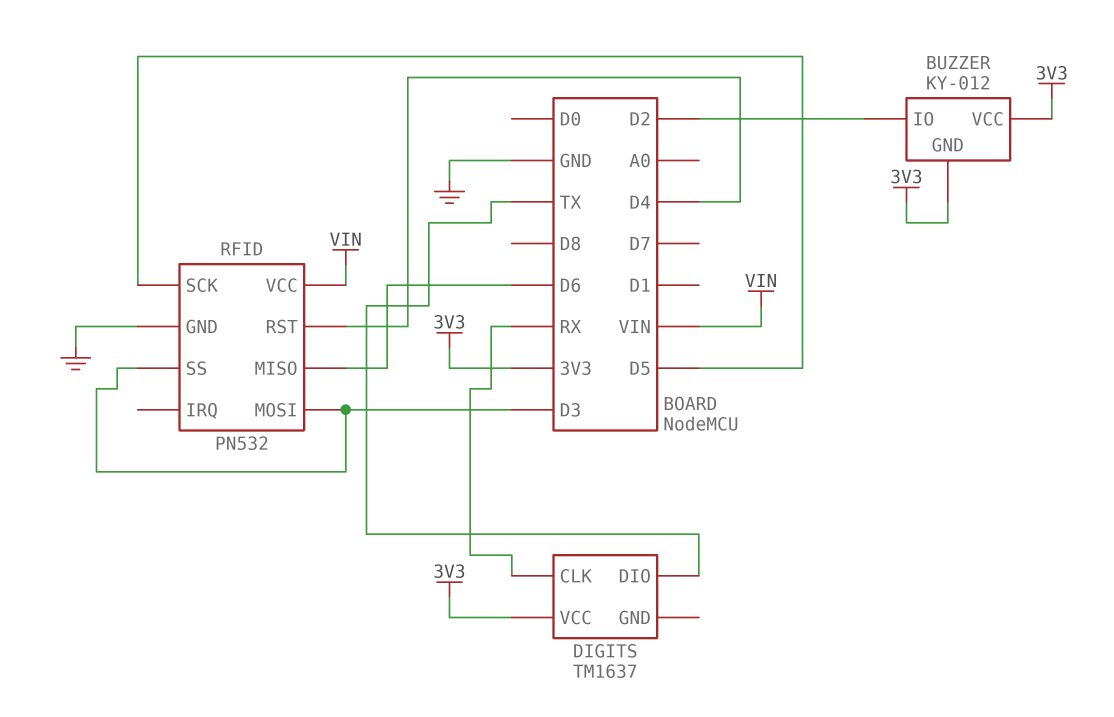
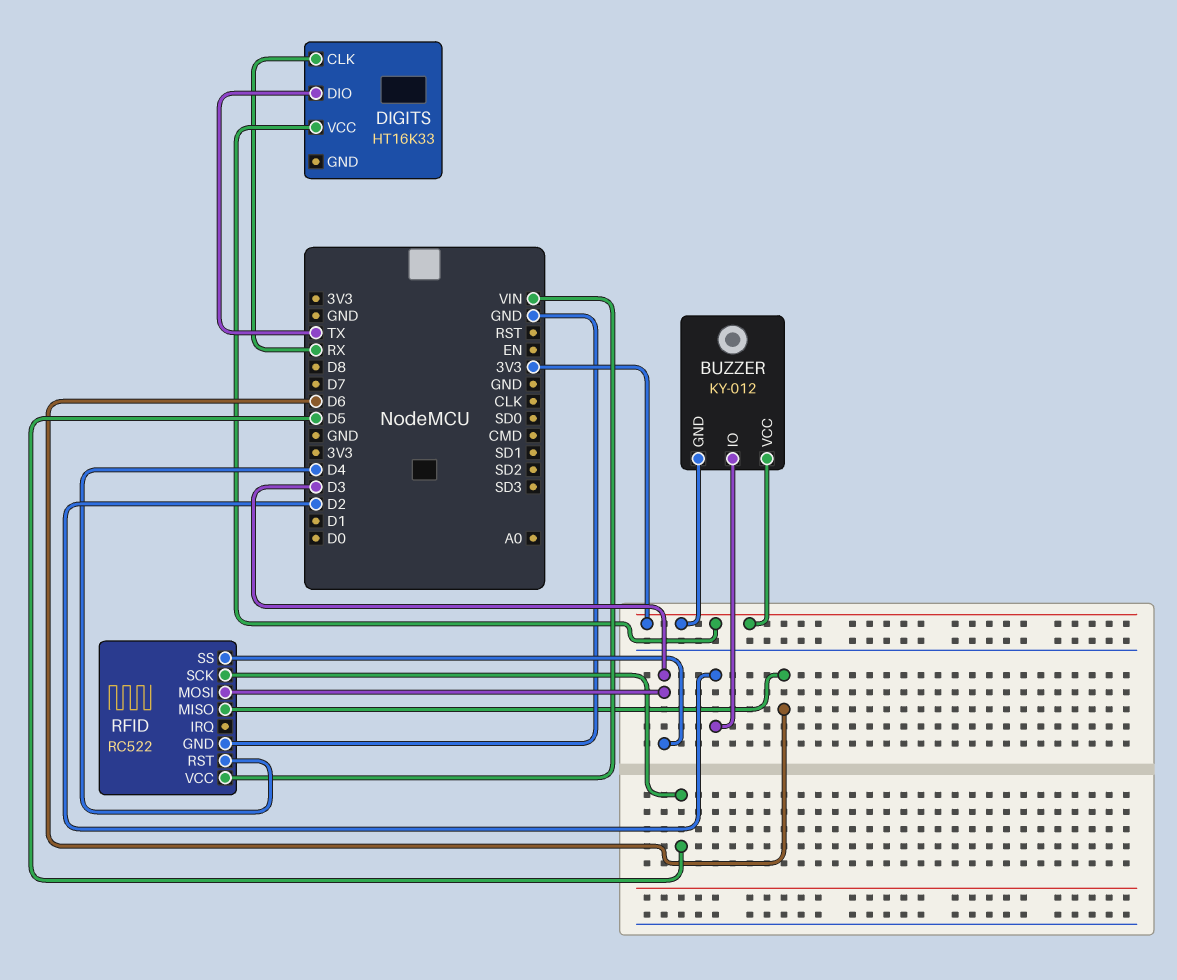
DIGITS: TM1637 -> HT16K33
RFID: PN532 -> RC522

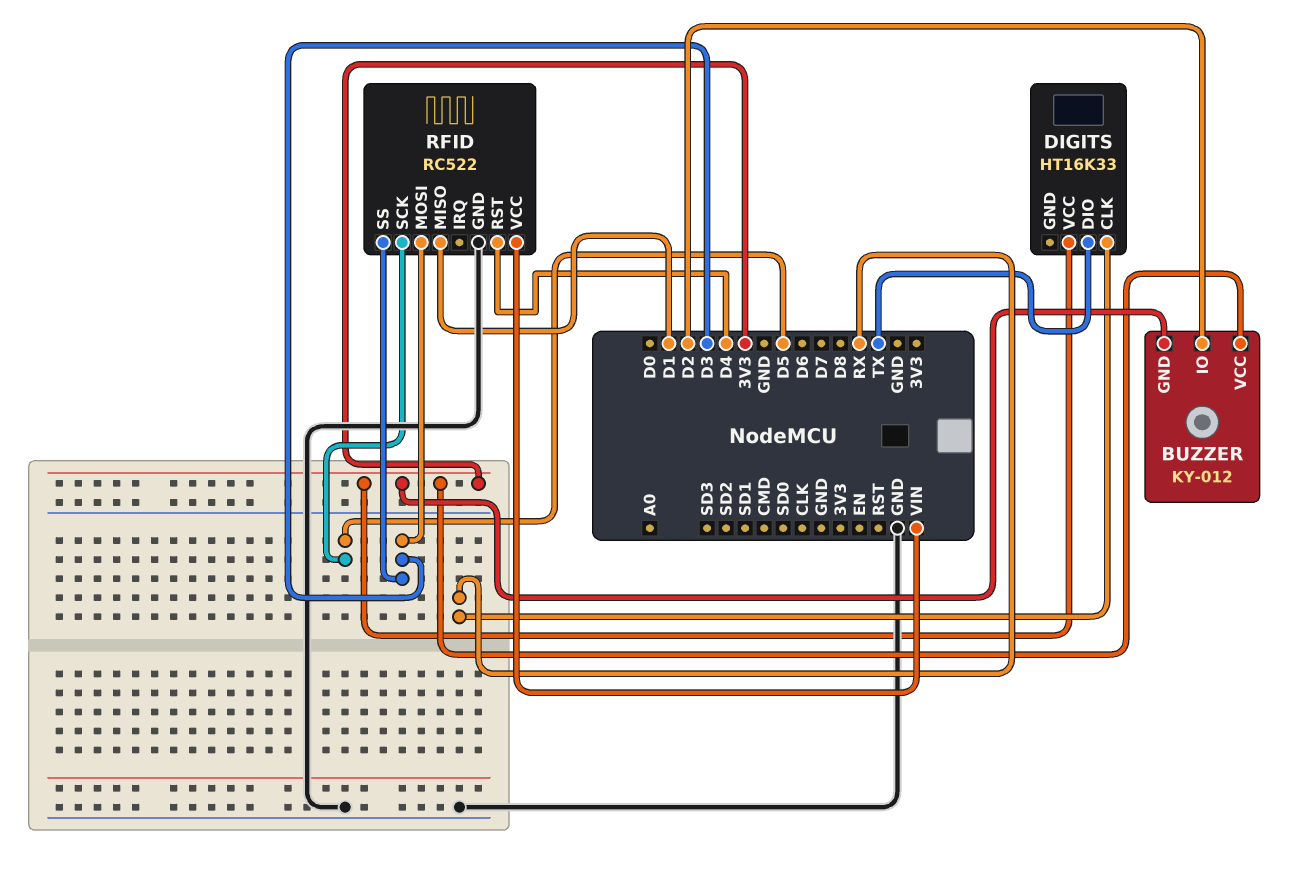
RFID pin MISO: D6 -> D1

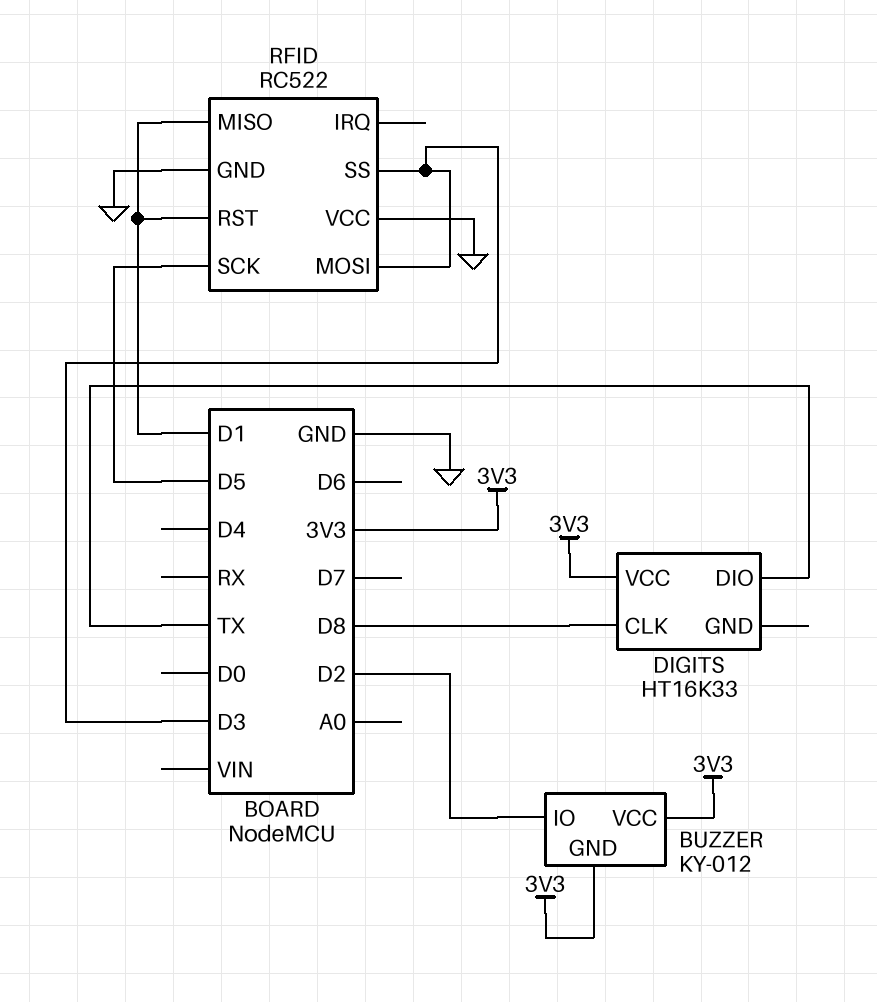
DIGITS pin CLK: RX -> D8
RFID pin RST: D4 -> D1
RFID pin VCC: VIN -> GND

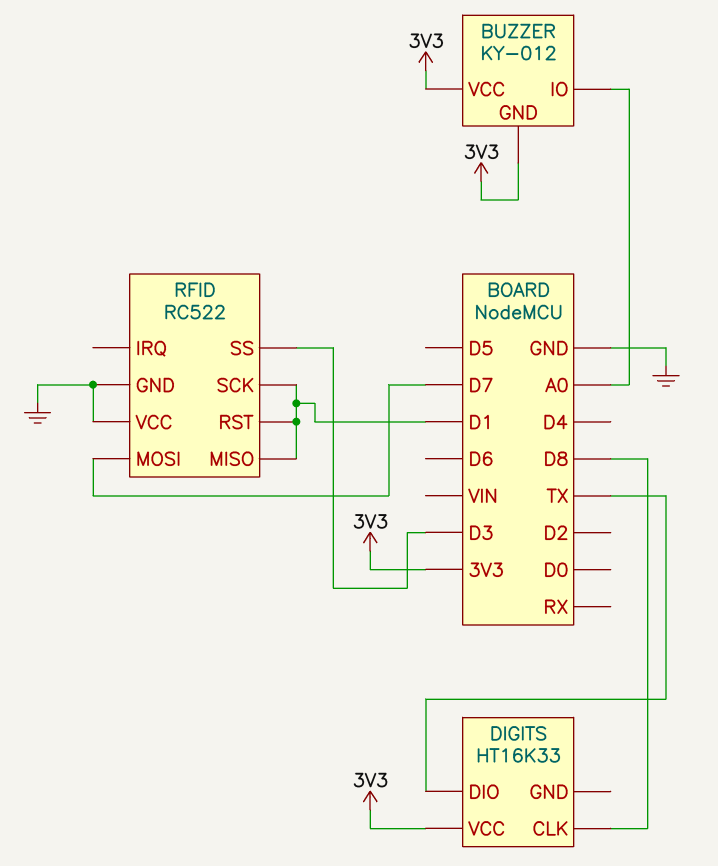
BUZZER pin IO: D2 -> A0
RFID pin MOSI: D3 -> D7
RFID pin SCK: D5 -> D1

